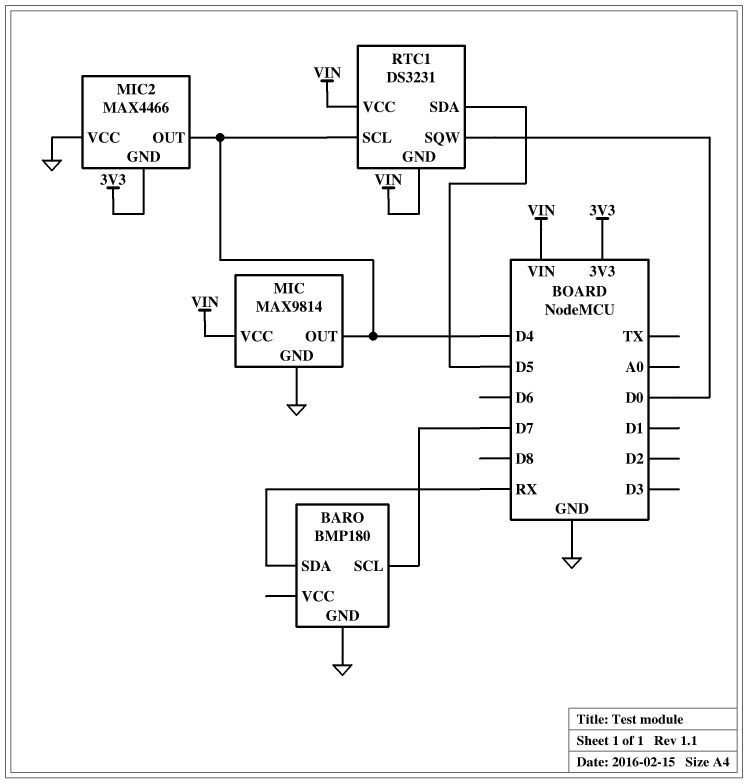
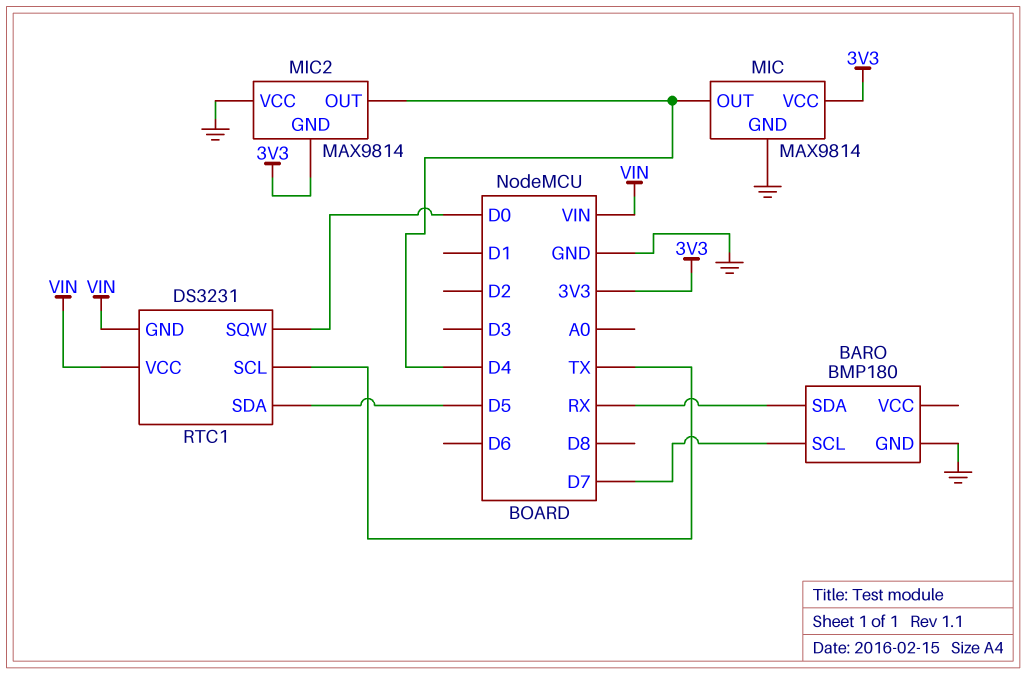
MIC pin VCC: VIN -> 3V3
MIC2: MAX4466 -> MAX9814
RTC1 pin SCL: D4 -> TX

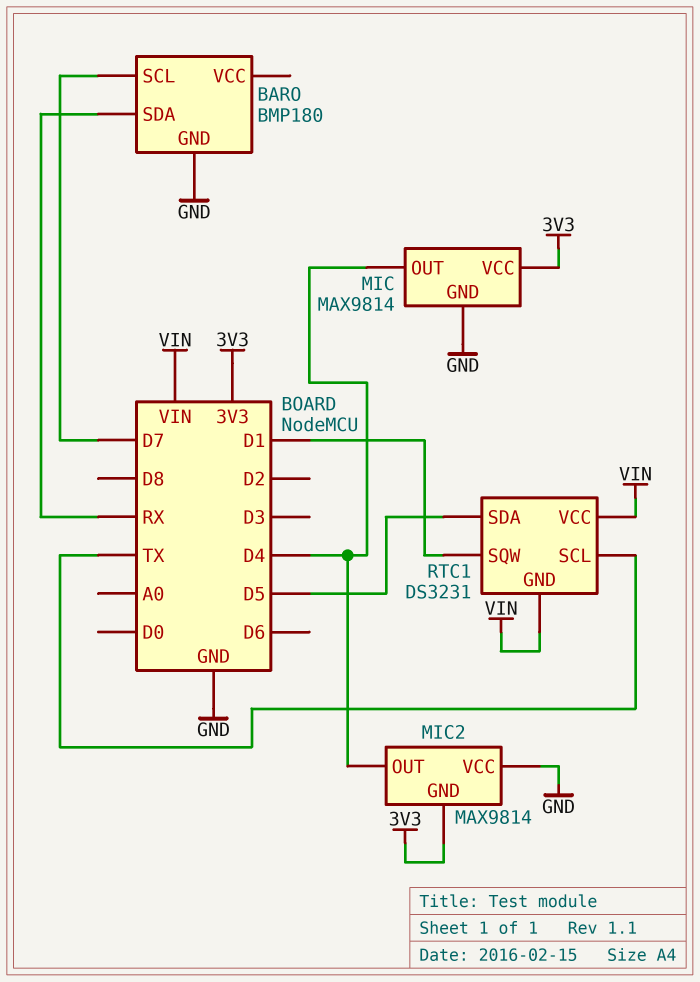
RTC1 pin SQW: D0 -> D1

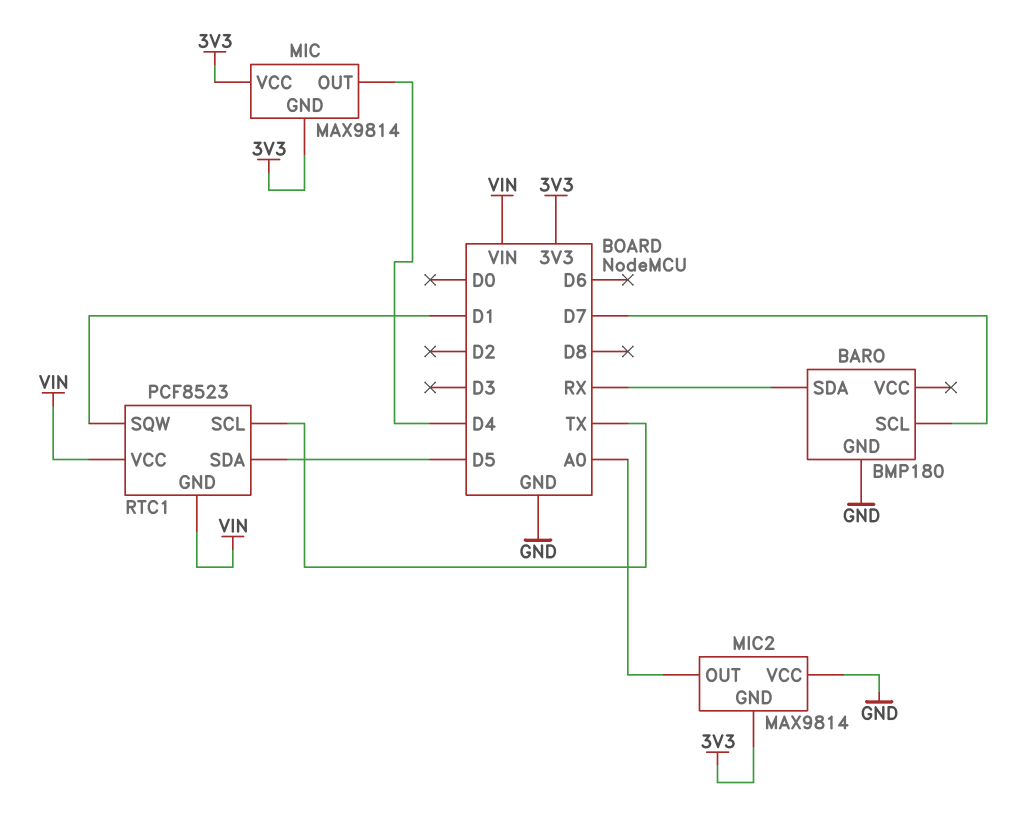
MIC pin GND: GND -> 3V3
MIC2 pin OUT: D4 -> A0
RTC1: DS3231 -> PCF8523

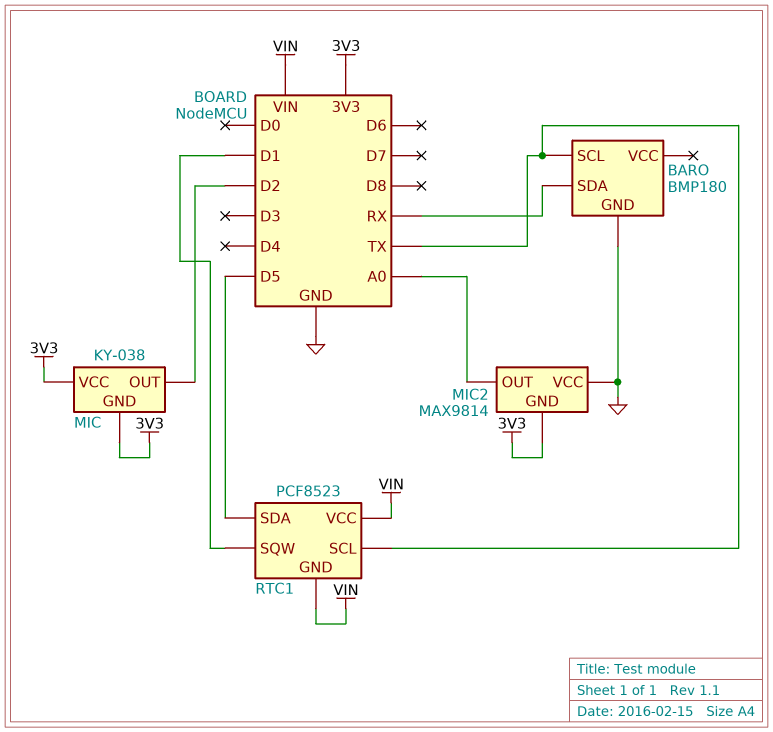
BARO pin SCL: D7 -> TX
MIC: MAX9814 -> KY-038
MIC pin OUT: D4 -> D2

